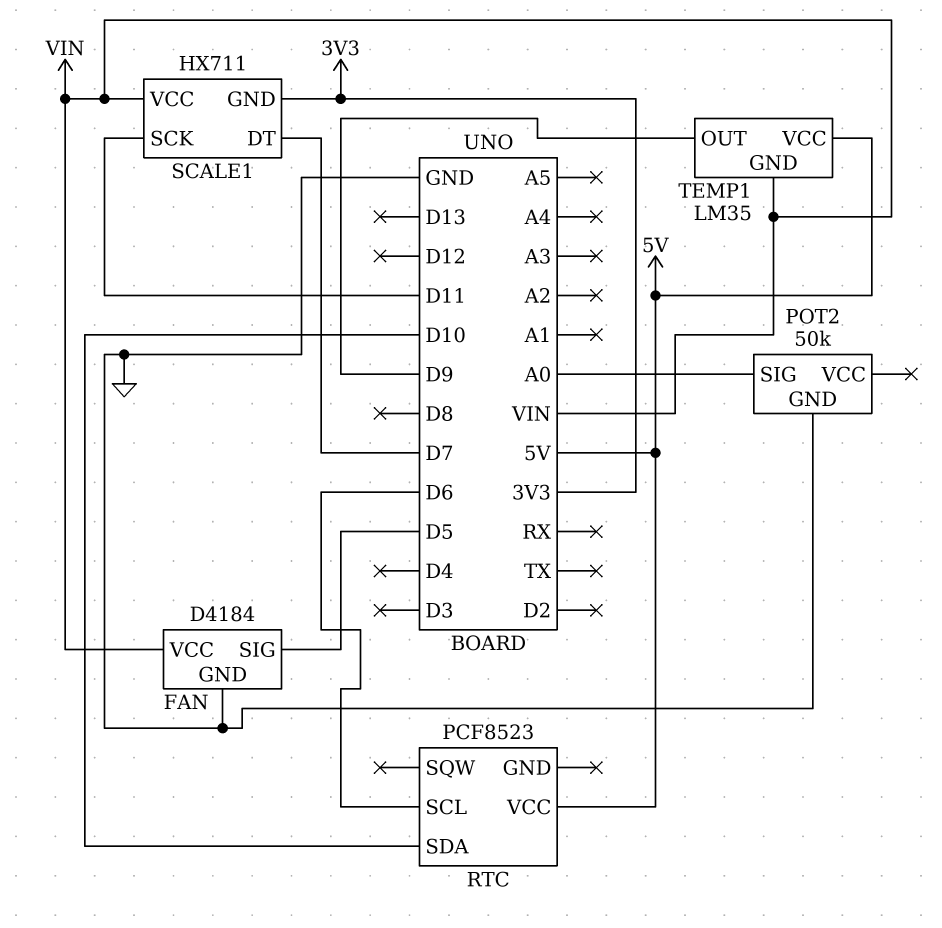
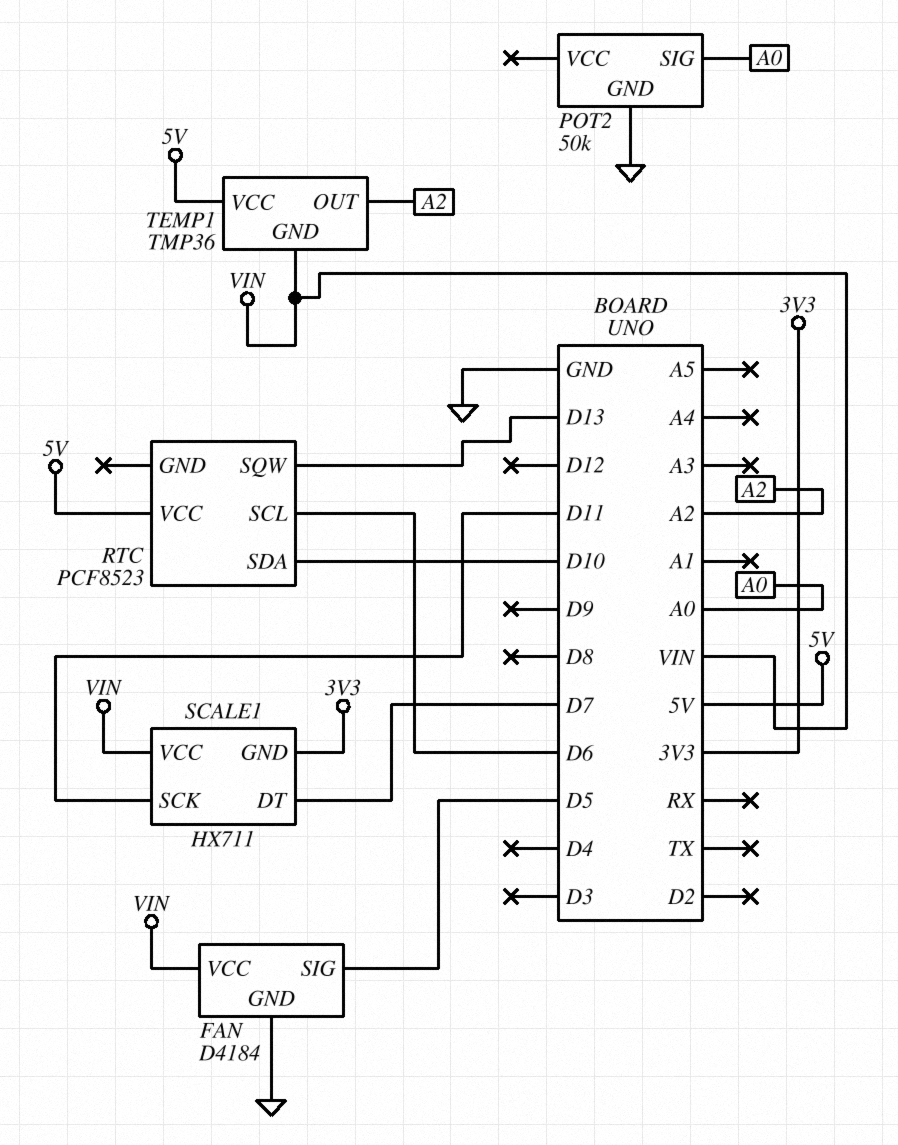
RTC pin SQW: none -> D13
TEMP1: LM35 -> TMP36
TEMP1 pin OUT: D9 -> A2

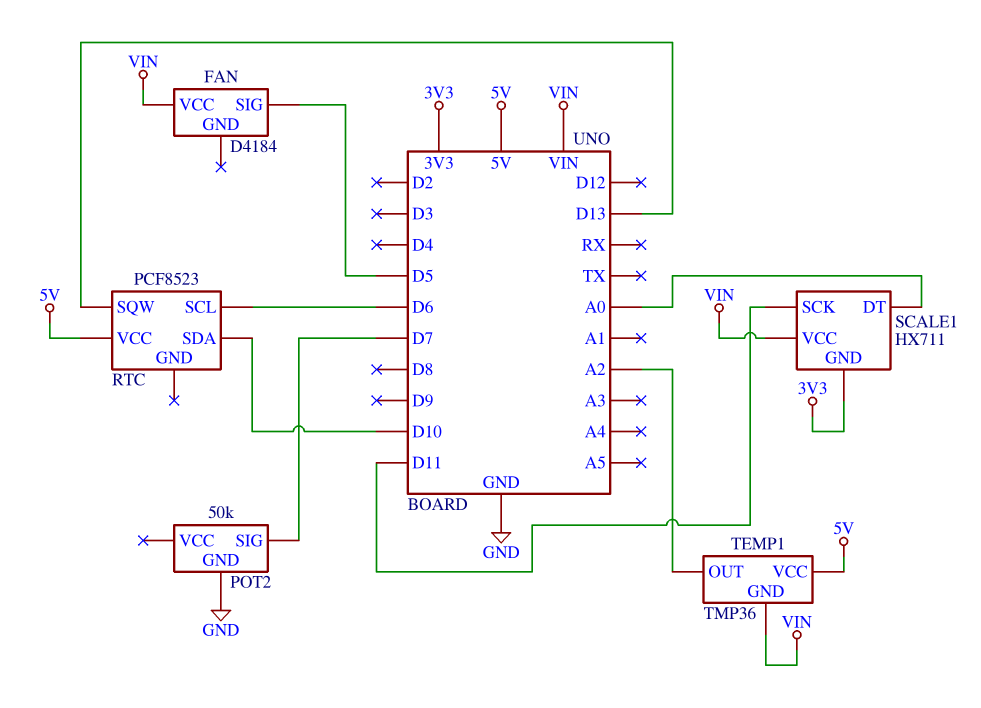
FAN pin GND: GND -> none
POT2 pin SIG: A0 -> D7
SCALE1 pin DT: D7 -> A0

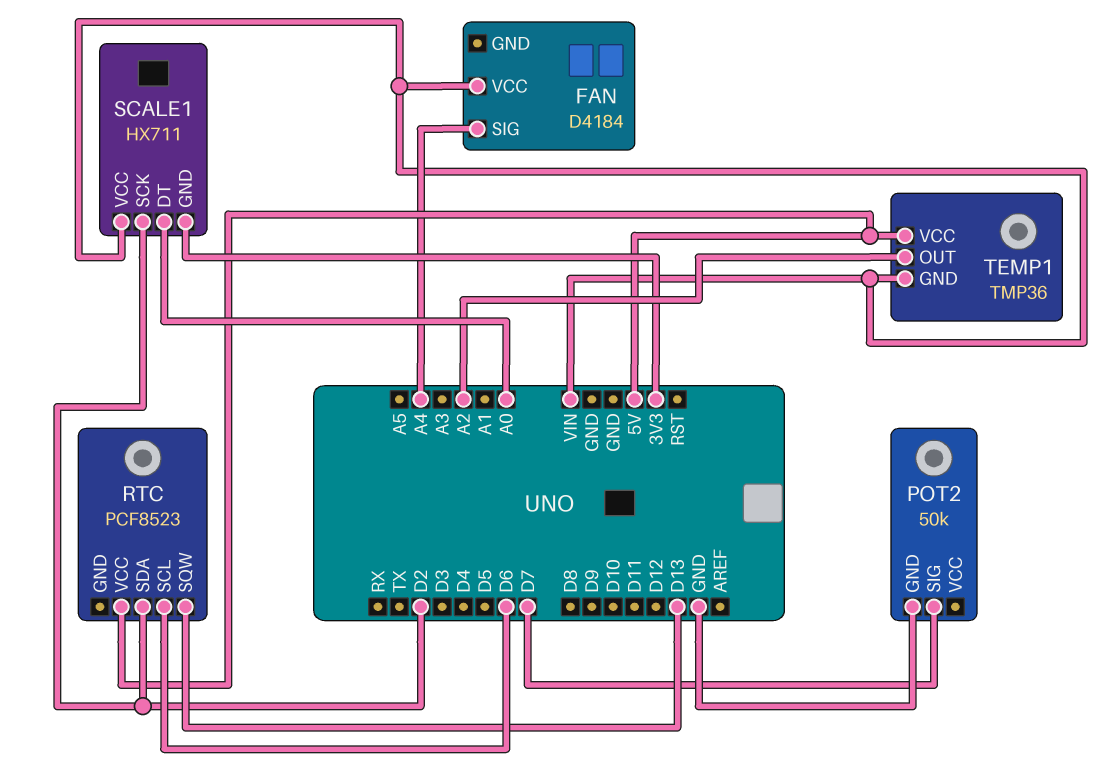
FAN pin SIG: D5 -> A4
RTC pin SDA: D10 -> D2
SCALE1 pin SCK: D11 -> D2

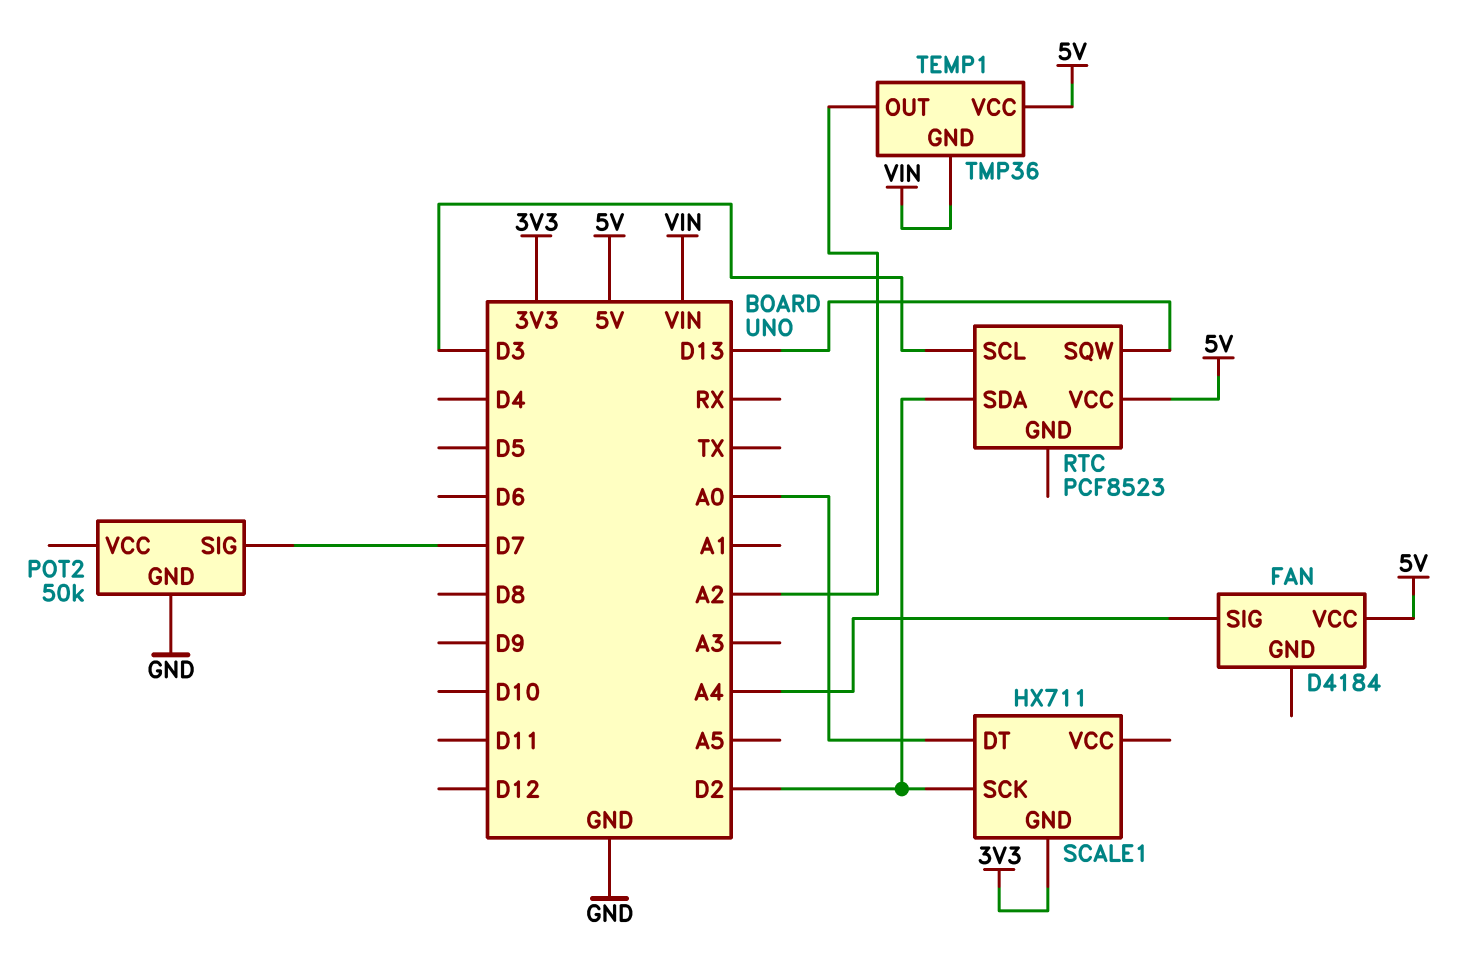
FAN pin VCC: VIN -> 5V
RTC pin SCL: D6 -> D3
SCALE1 pin VCC: VIN -> none

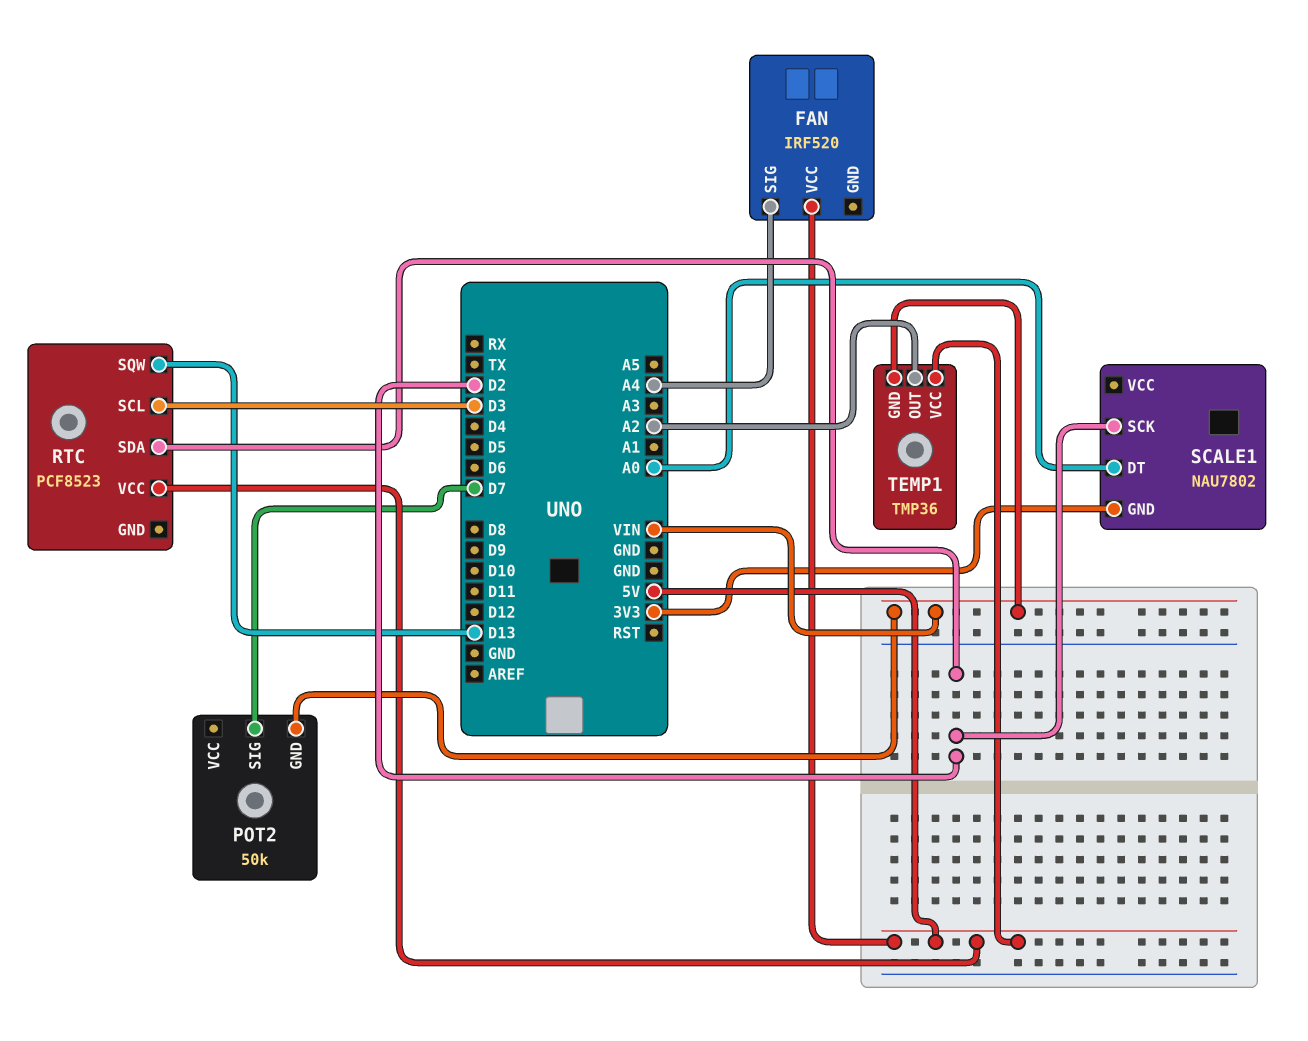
FAN: D4184 -> IRF520
POT2 pin GND: GND -> VIN
SCALE1: HX711 -> NAU7802

